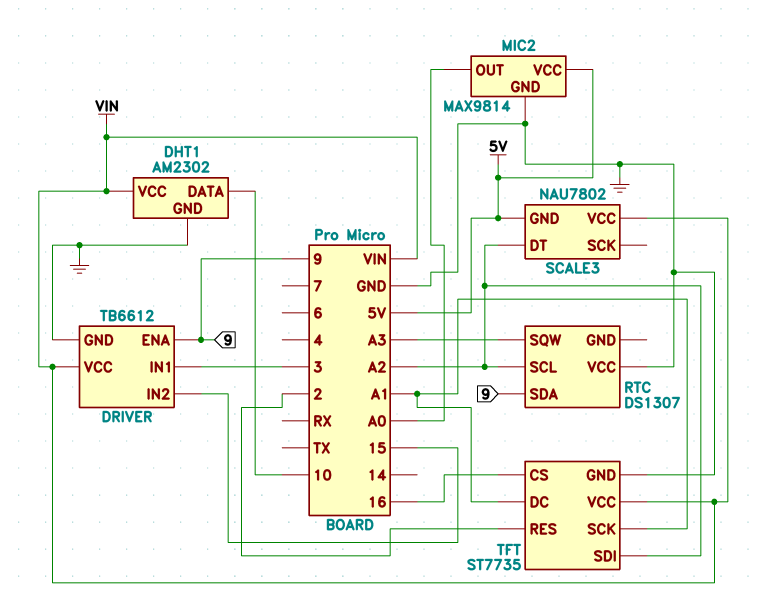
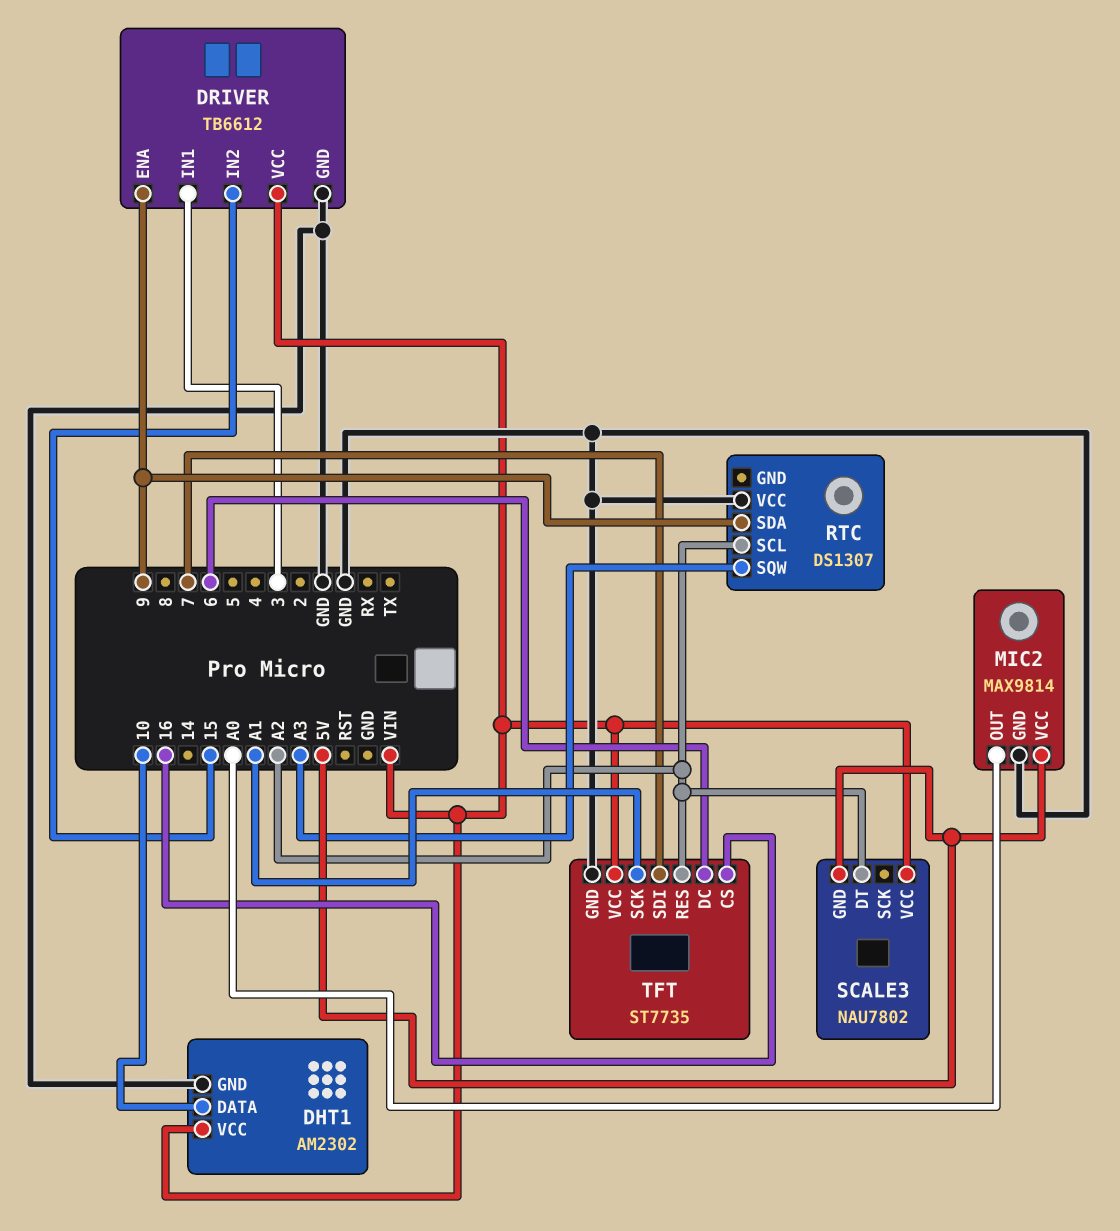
TFT pin DC: A1 -> 6
TFT pin RES: 2 -> A2
TFT pin SDI: A2 -> 7

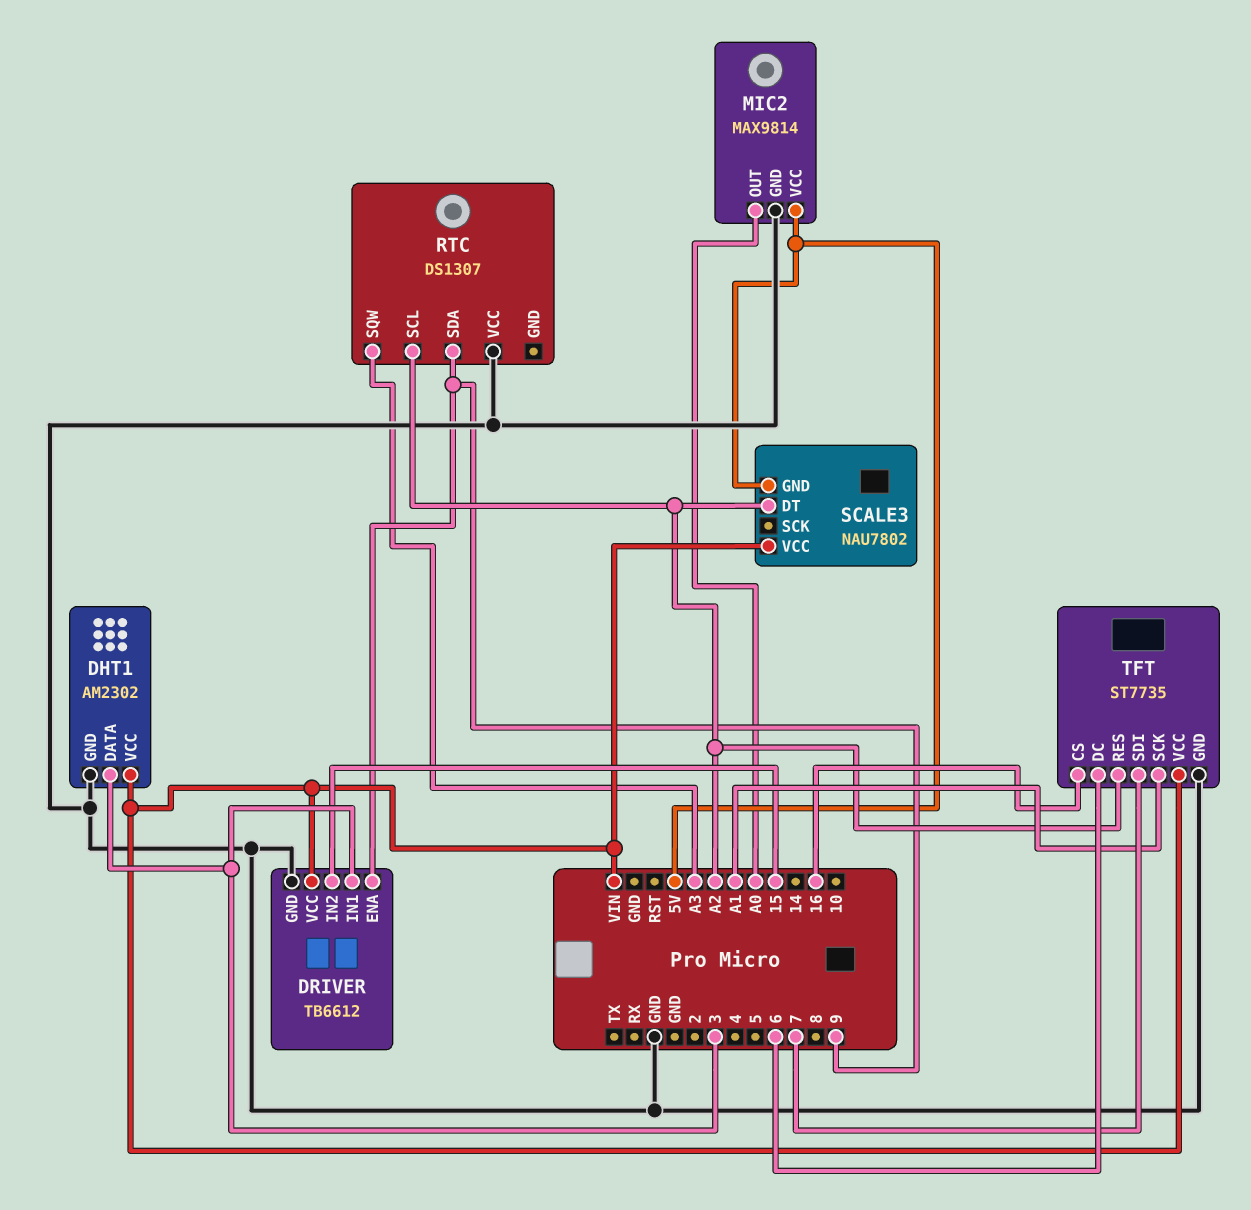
DHT1 pin DATA: 10 -> 3

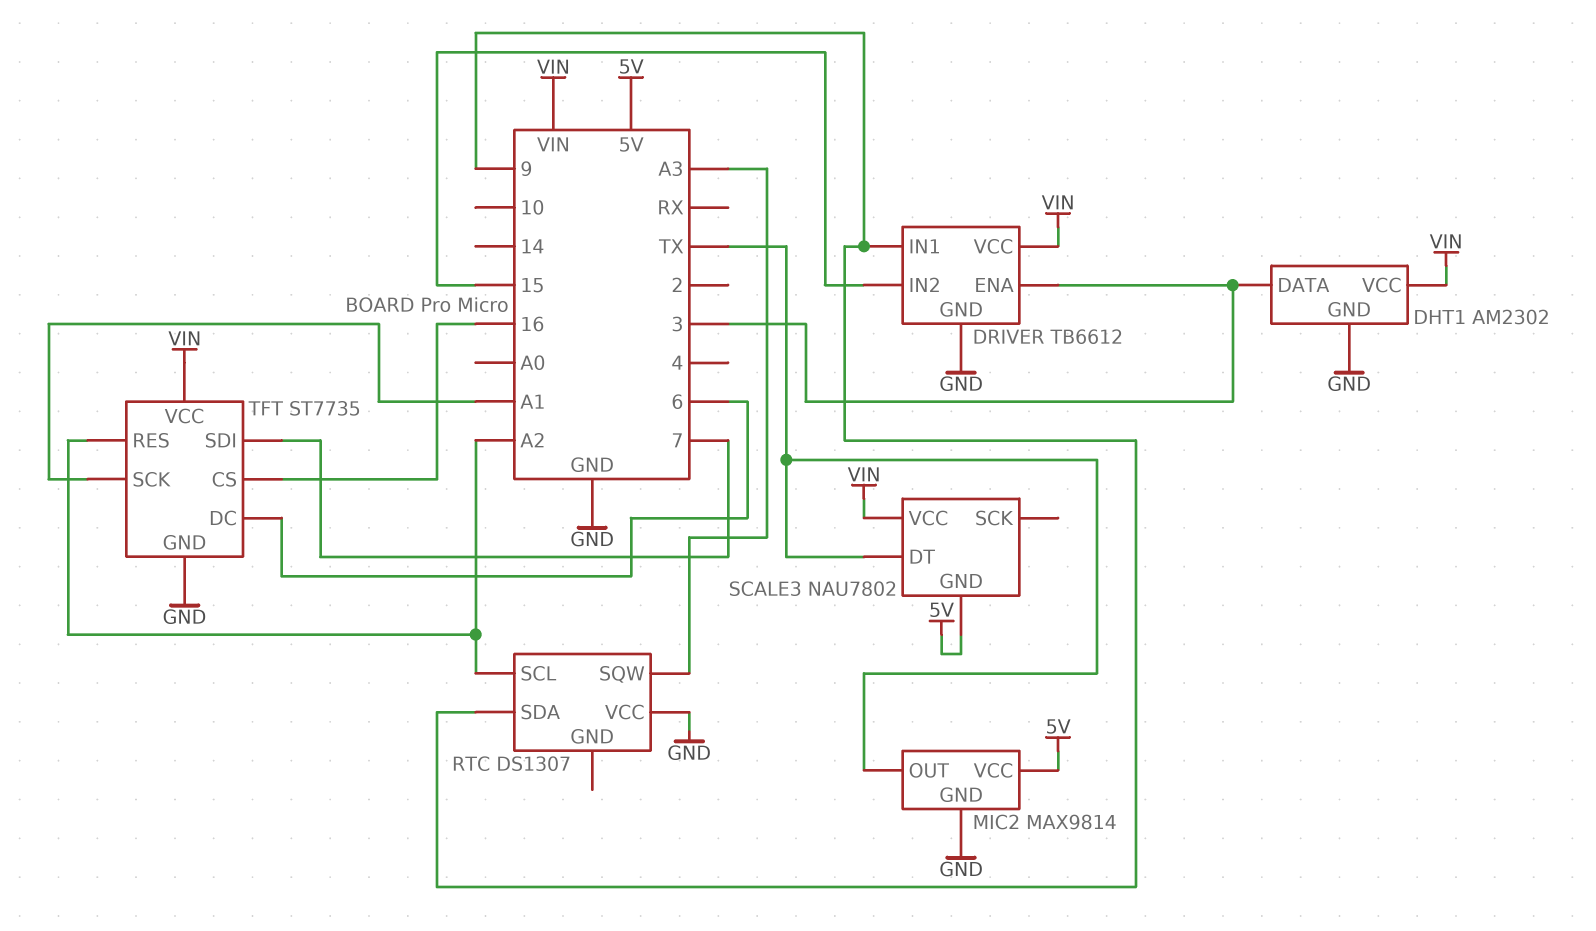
DRIVER pin ENA: 9 -> 3
DRIVER pin IN1: 3 -> 9
MIC2 pin OUT: A0 -> TX
SCALE3 pin DT: A2 -> TX

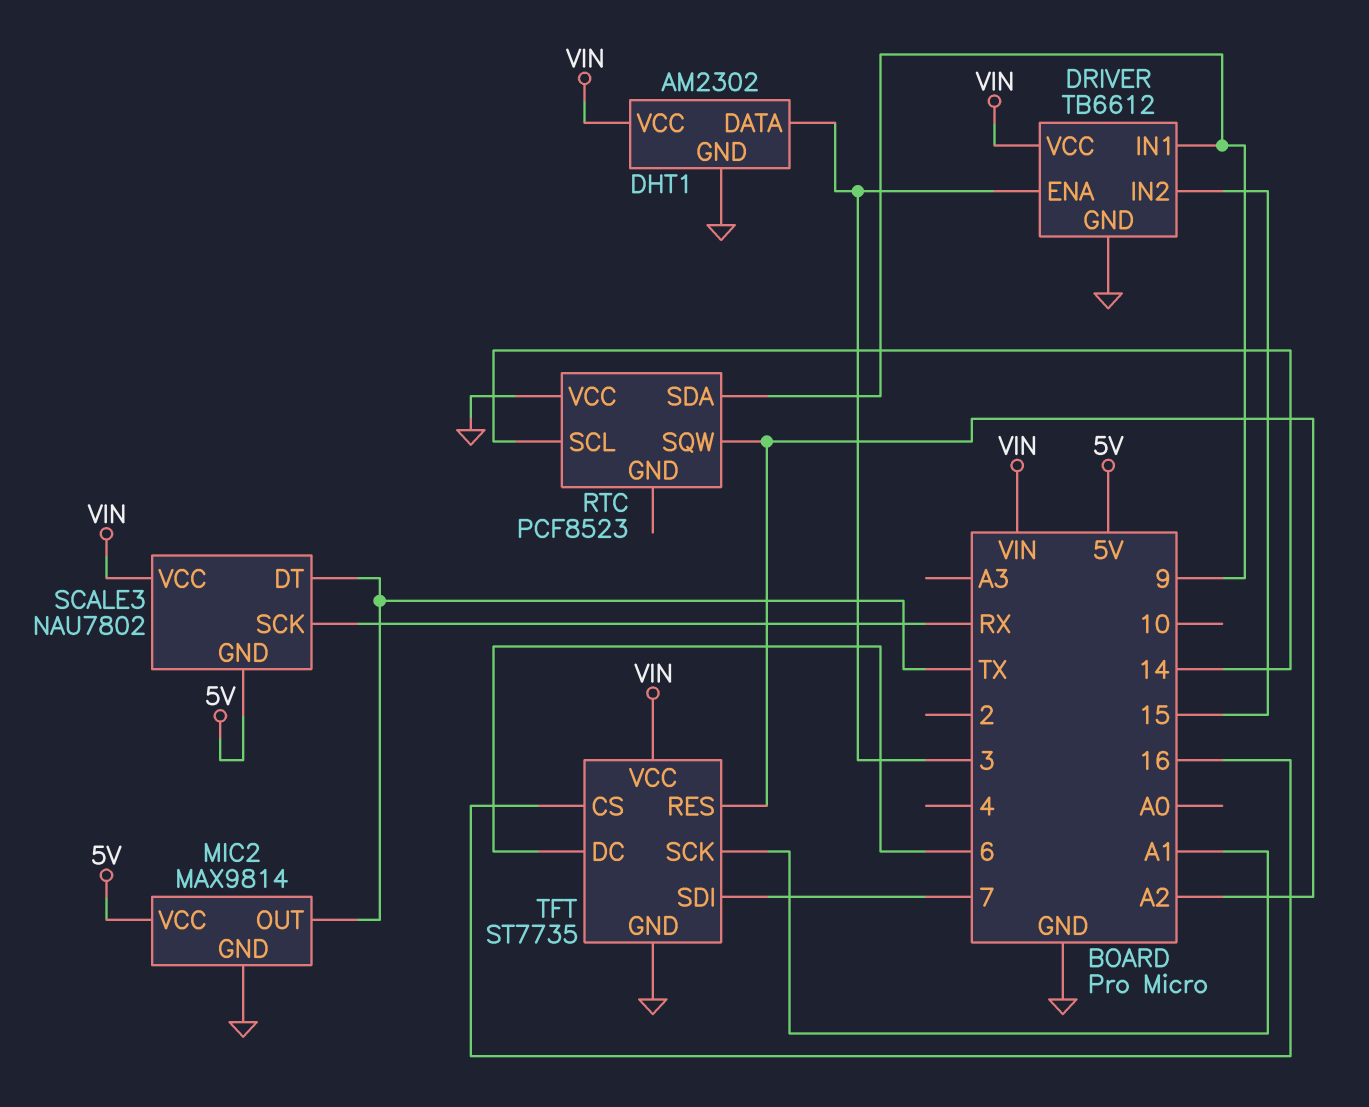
RTC: DS1307 -> PCF8523
RTC pin SCL: A2 -> 14
RTC pin SQW: A3 -> A2
SCALE3 pin SCK: none -> RX

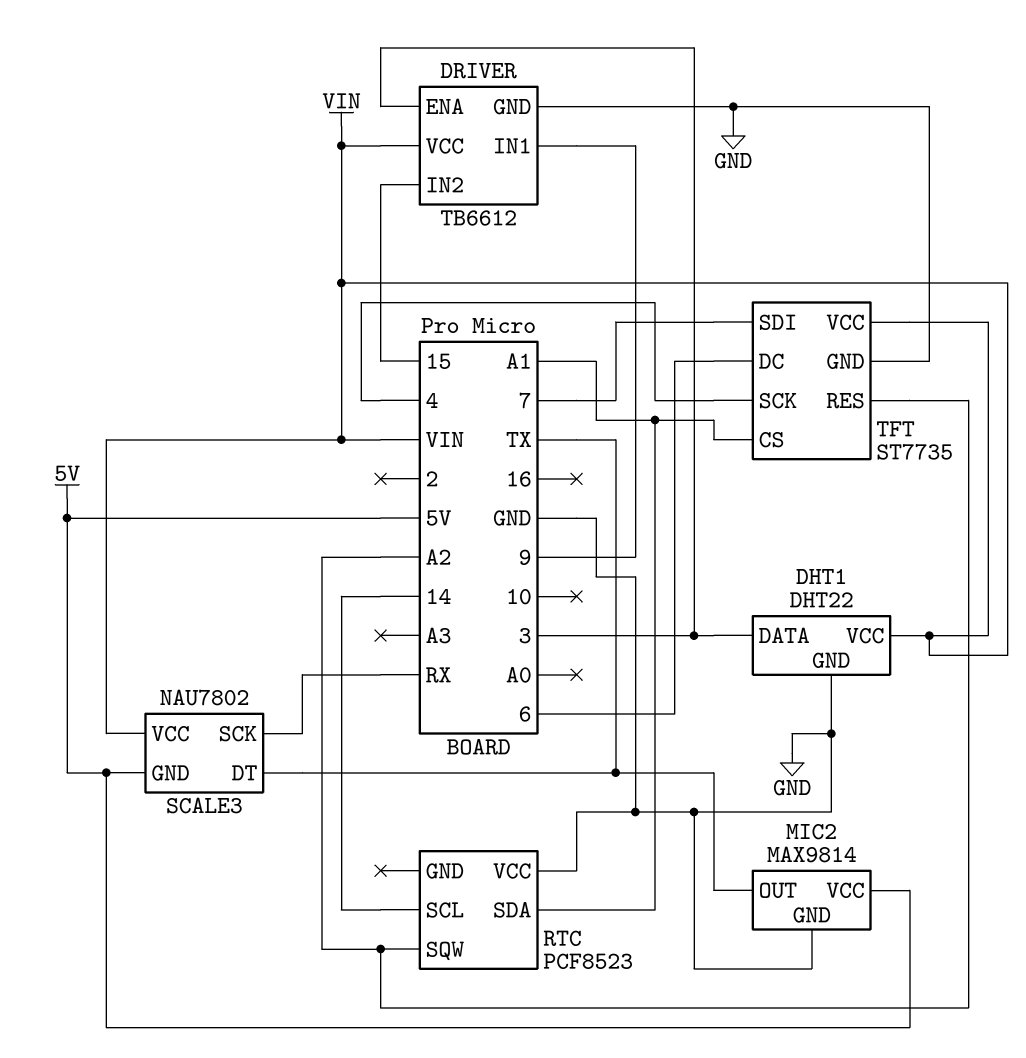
DHT1: AM2302 -> DHT22
RTC pin SDA: 9 -> A1
TFT pin CS: 16 -> A1
TFT pin SCK: A1 -> 4

